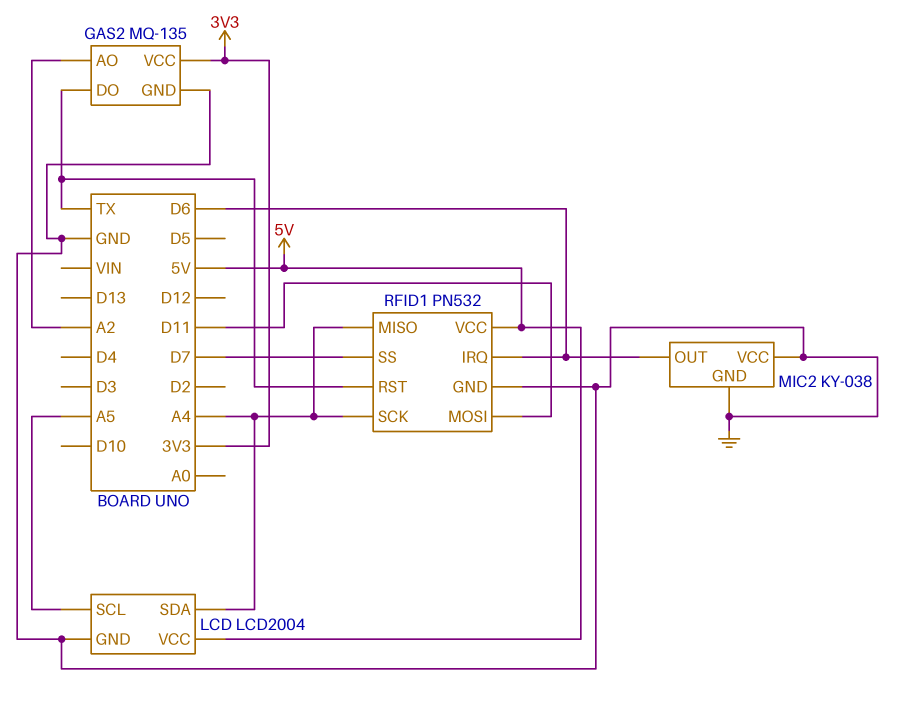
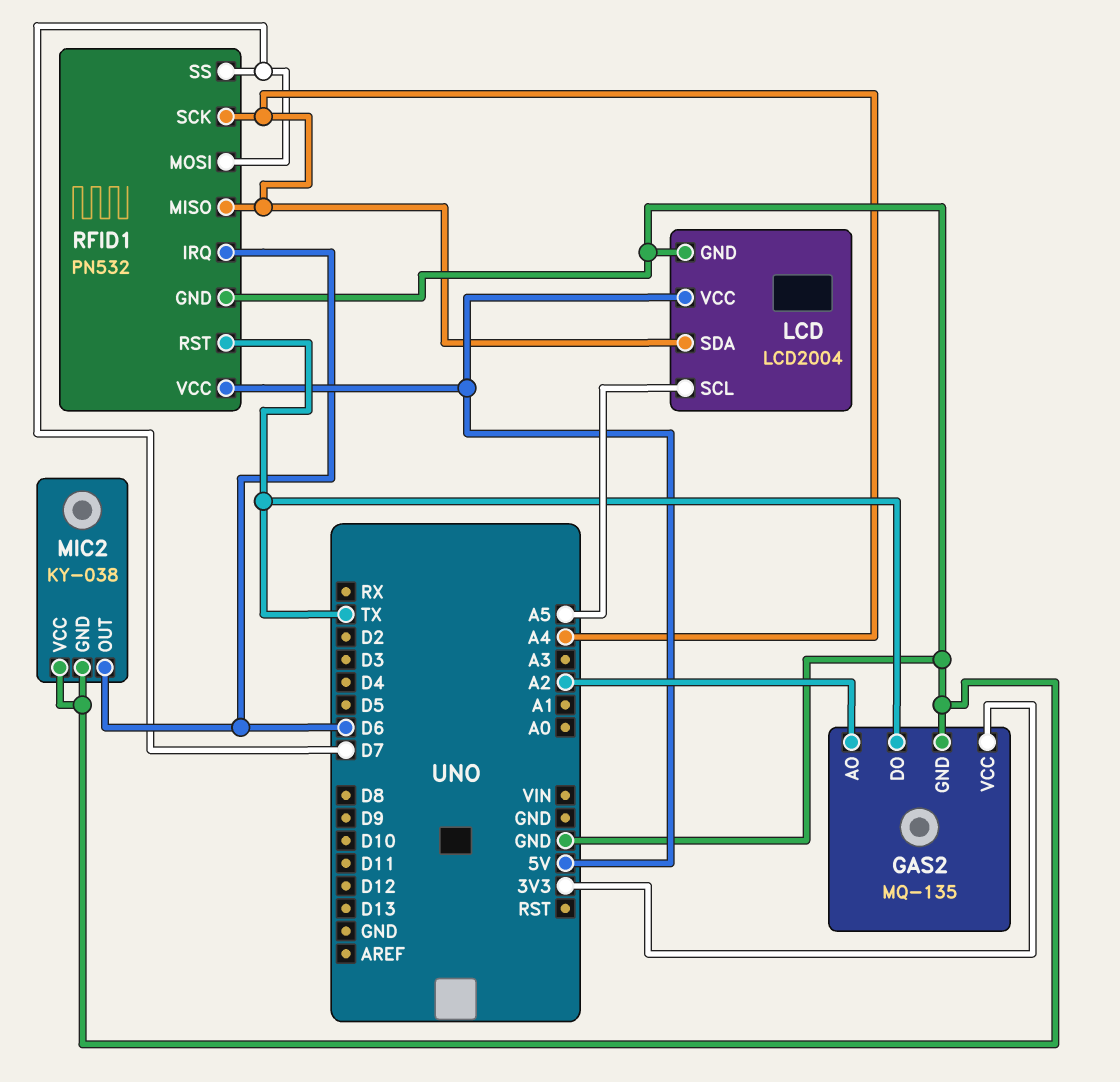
RFID1 pin MOSI: D11 -> D7

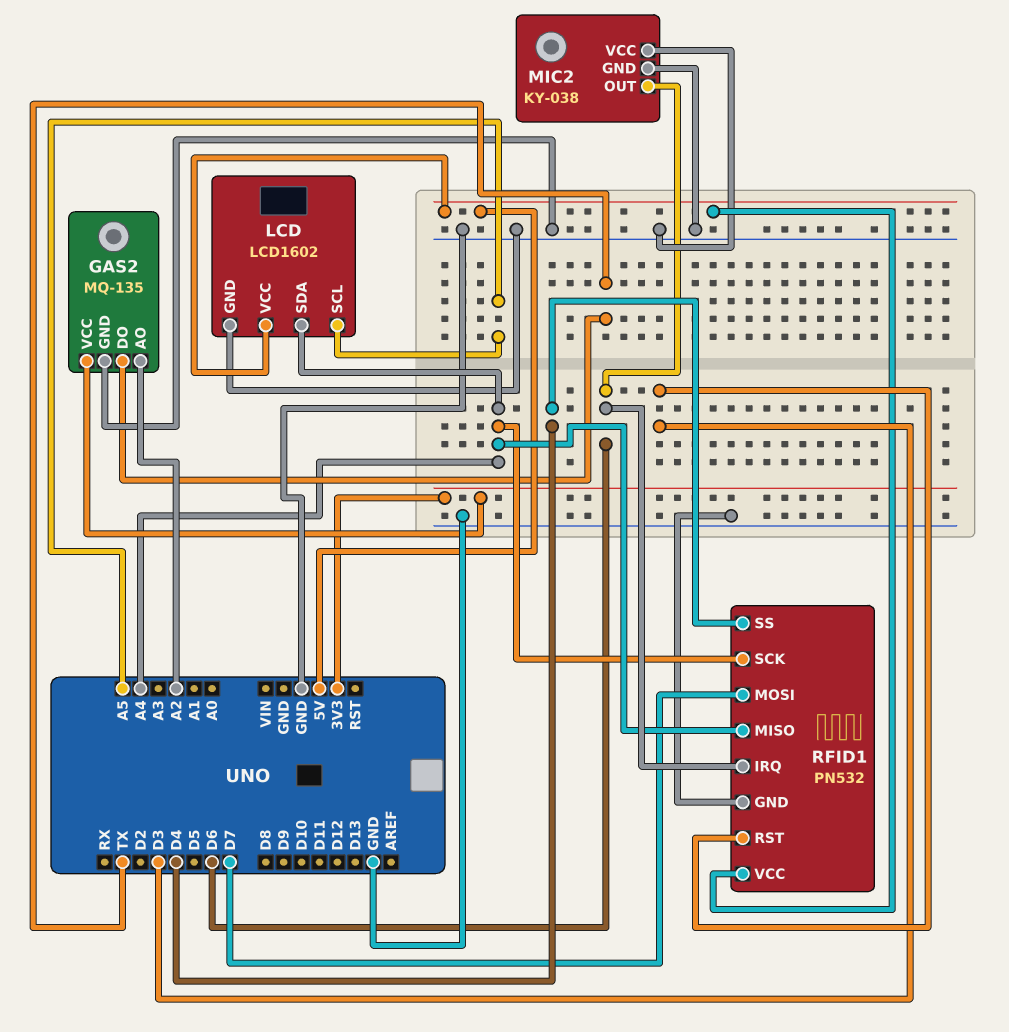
LCD: LCD2004 -> LCD1602
RFID1 pin RST: TX -> D3
RFID1 pin SS: D7 -> D4

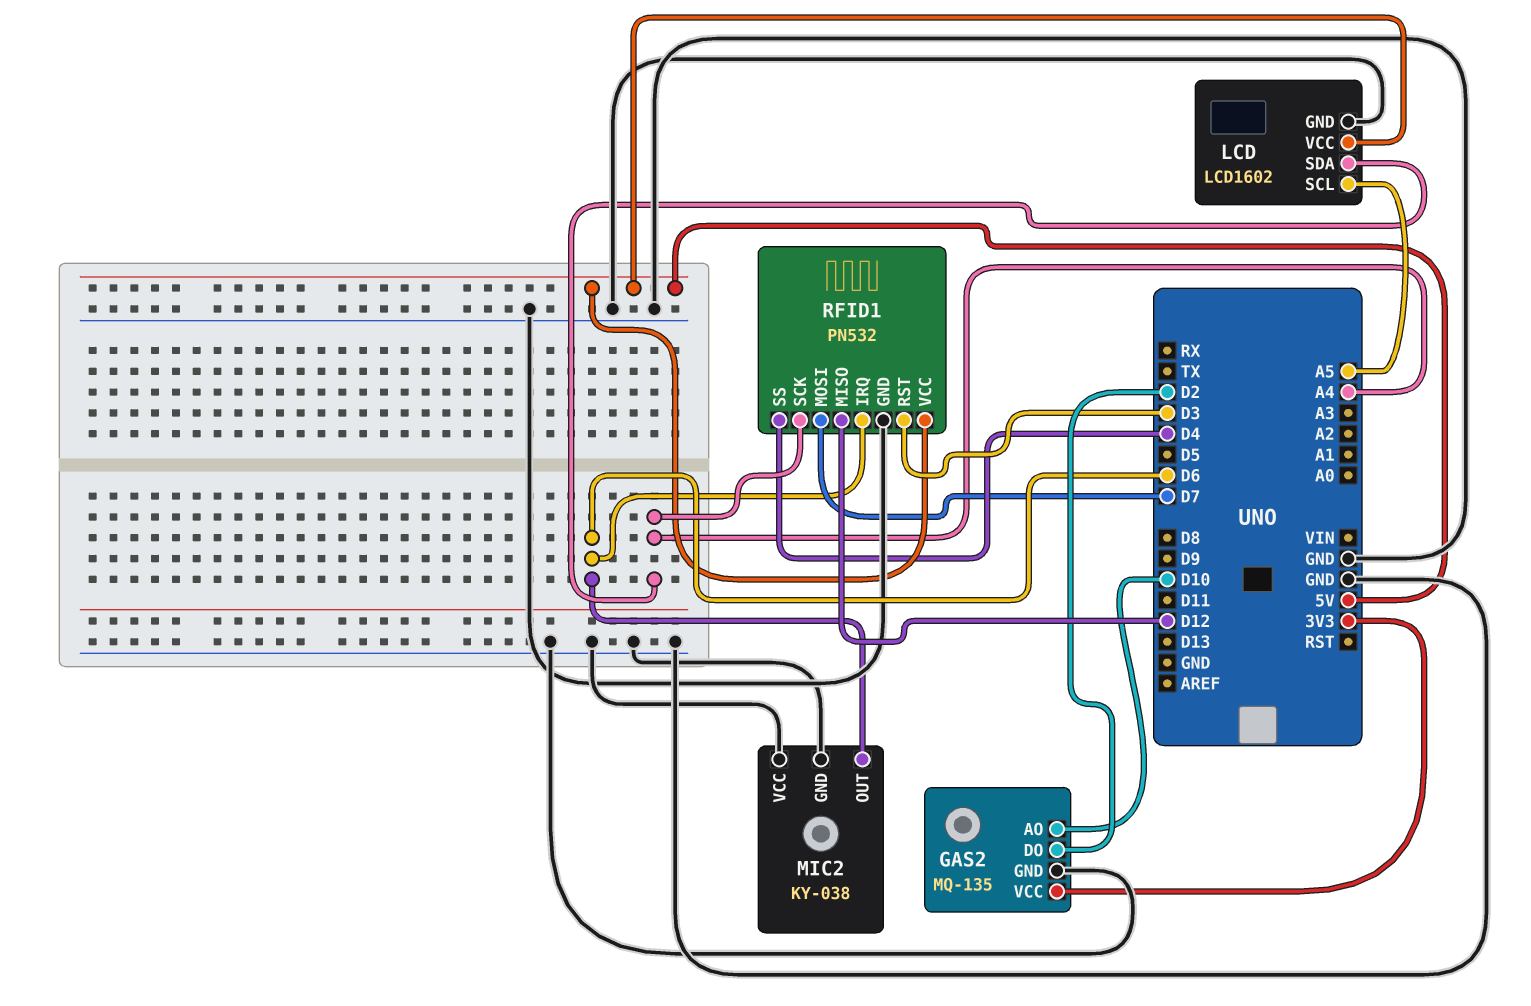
GAS2 pin AO: A2 -> D10
GAS2 pin DO: TX -> D2
RFID1 pin MISO: A4 -> D12

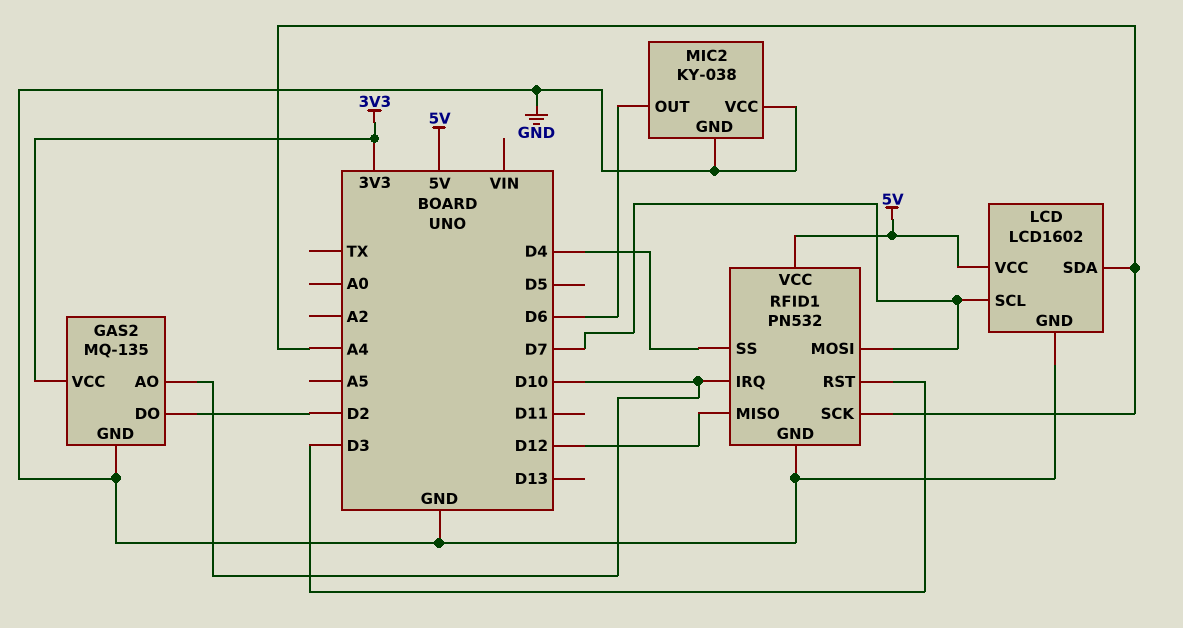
LCD pin SCL: A5 -> D7
RFID1 pin IRQ: D6 -> D10

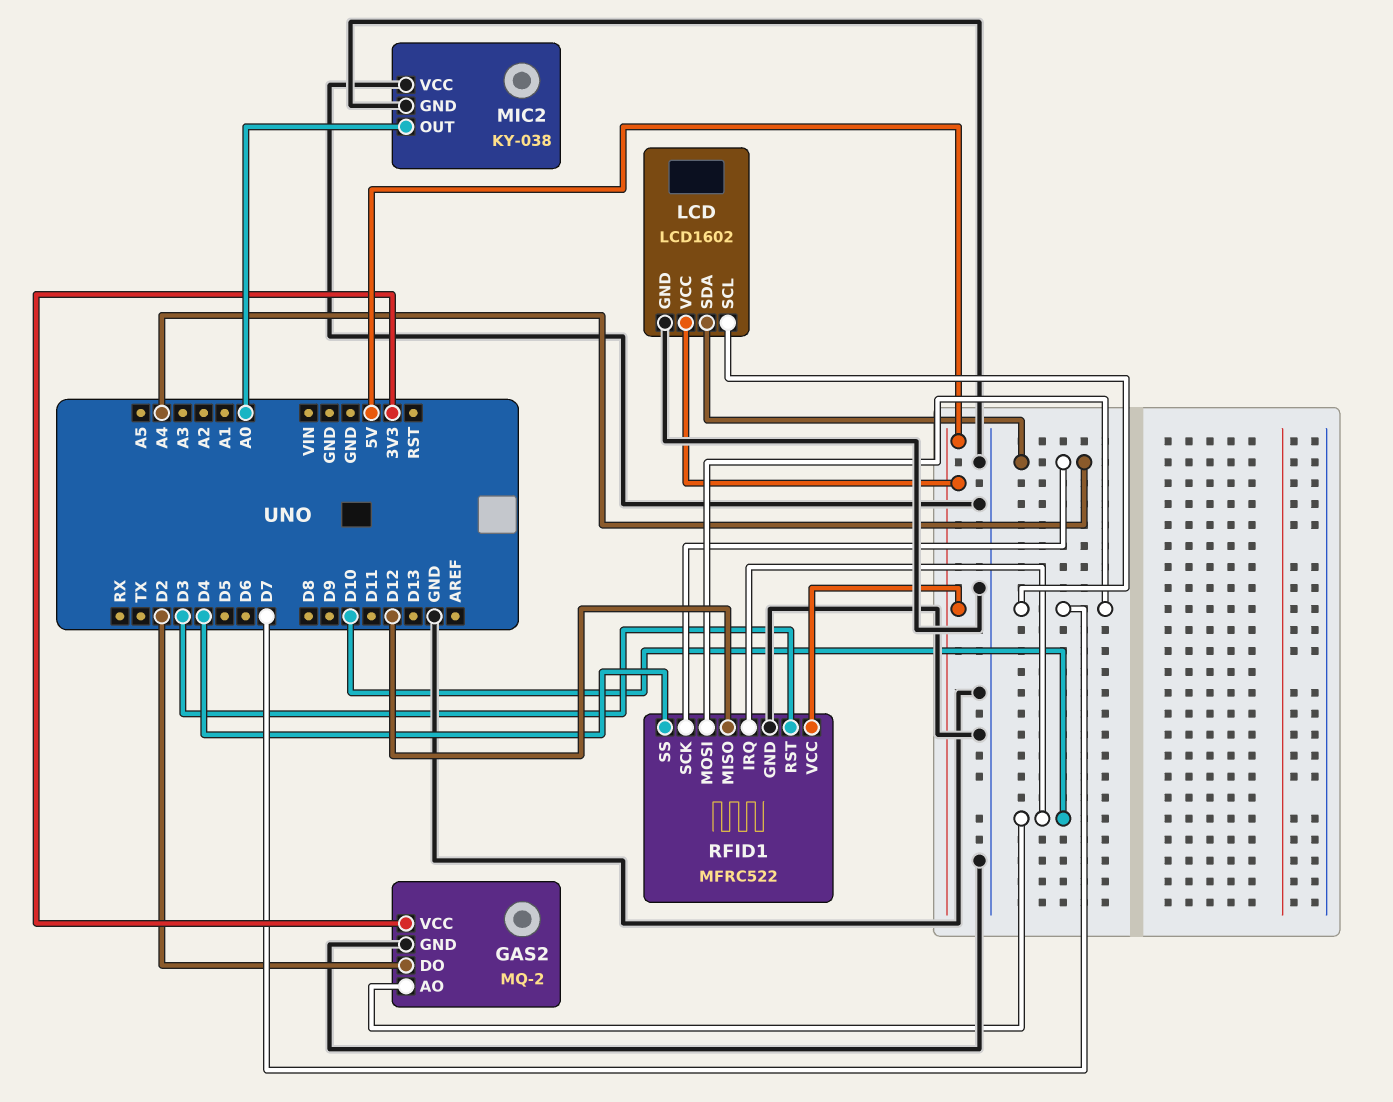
GAS2: MQ-135 -> MQ-2
MIC2 pin OUT: D6 -> A0
RFID1: PN532 -> MFRC522

